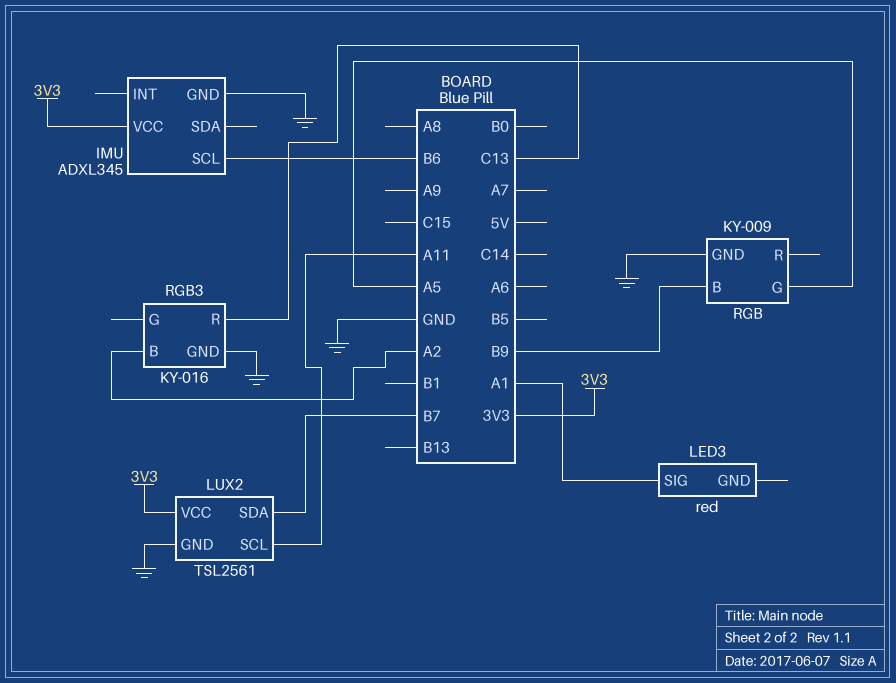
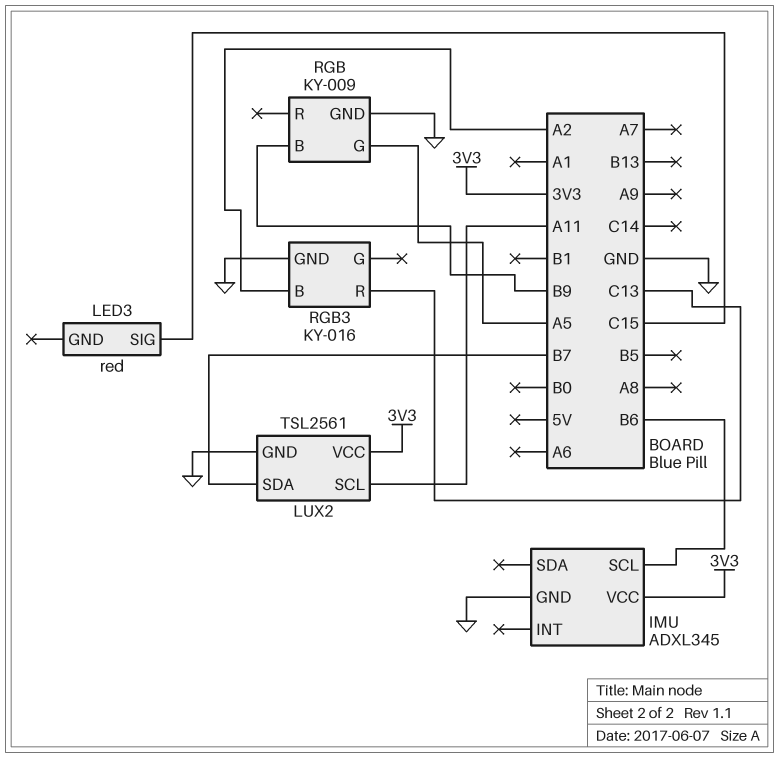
LED3 pin SIG: A1 -> C15

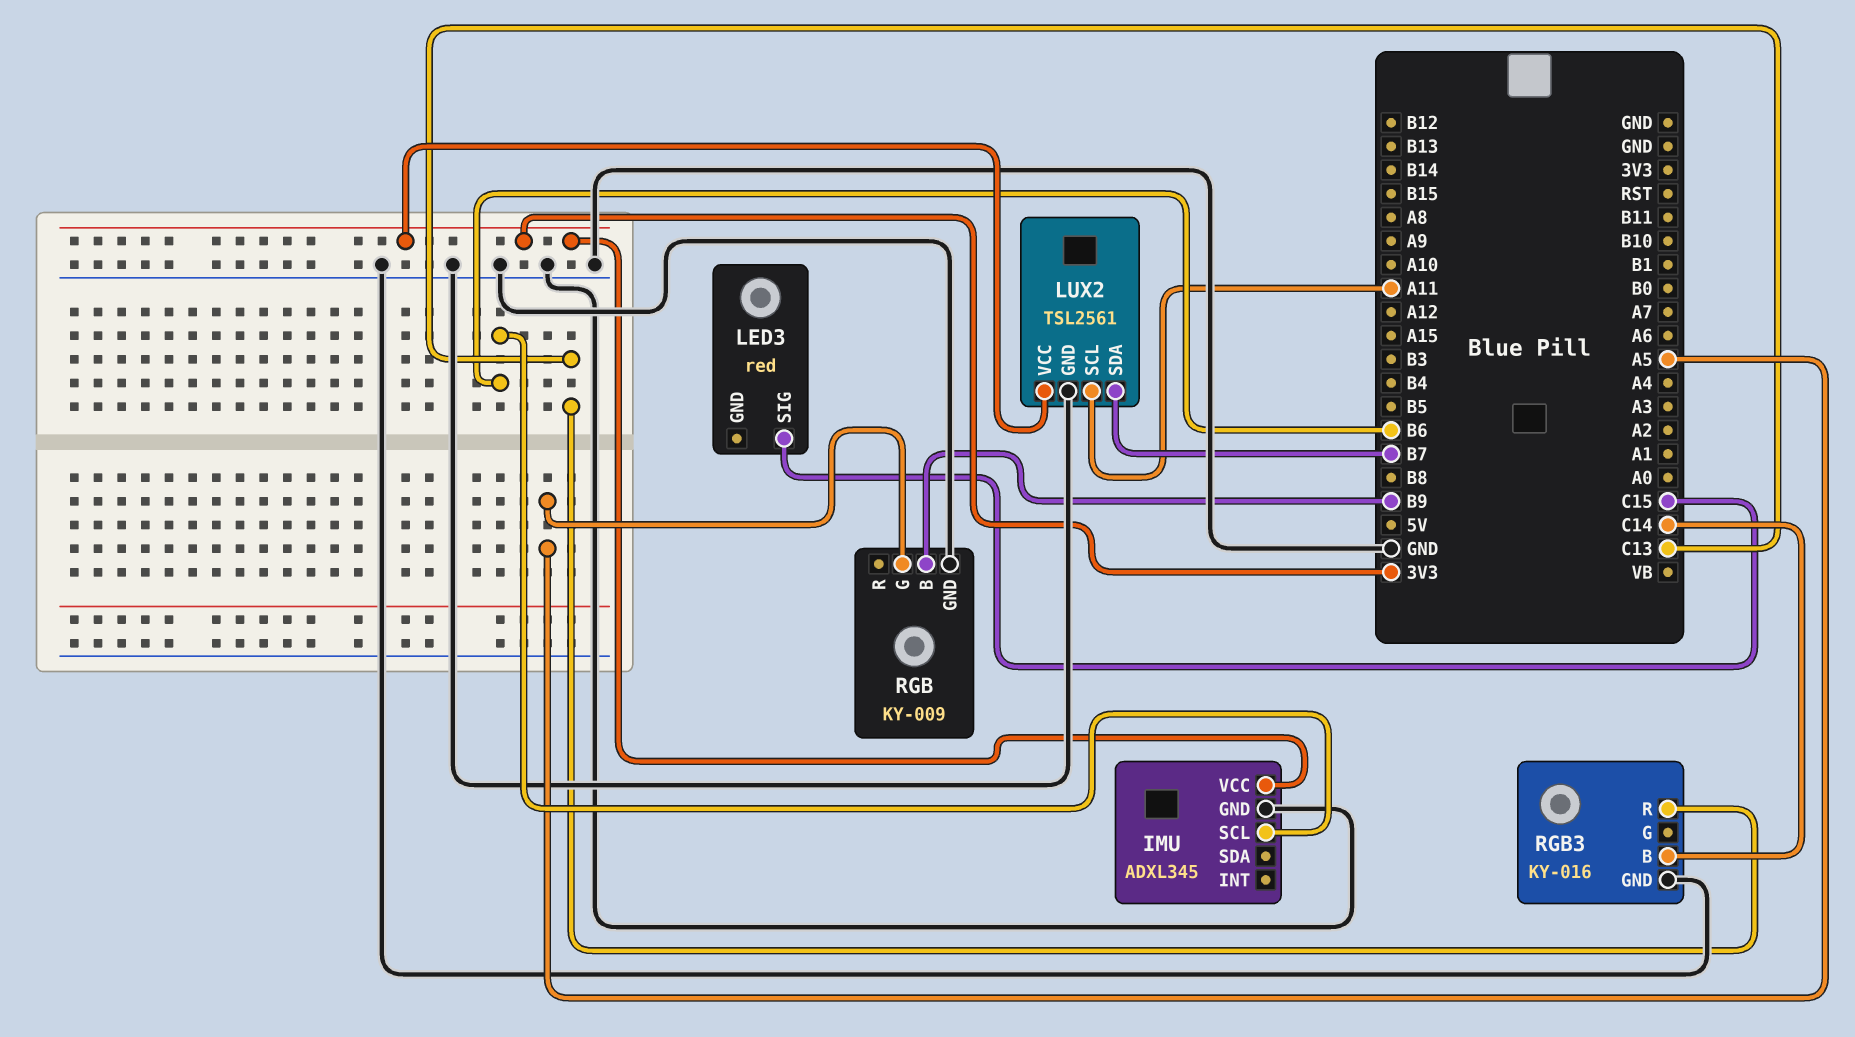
RGB3 pin B: A2 -> C14

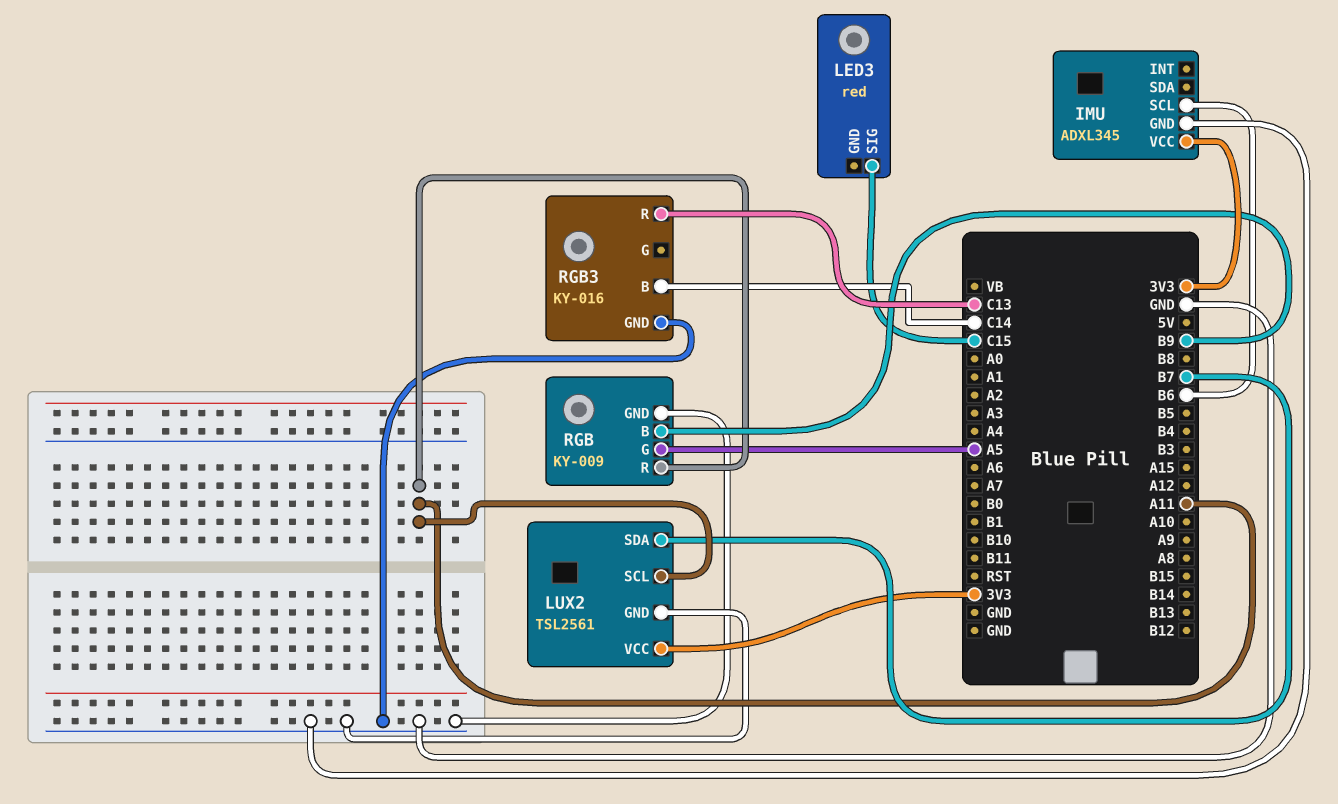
RGB pin R: none -> A11

